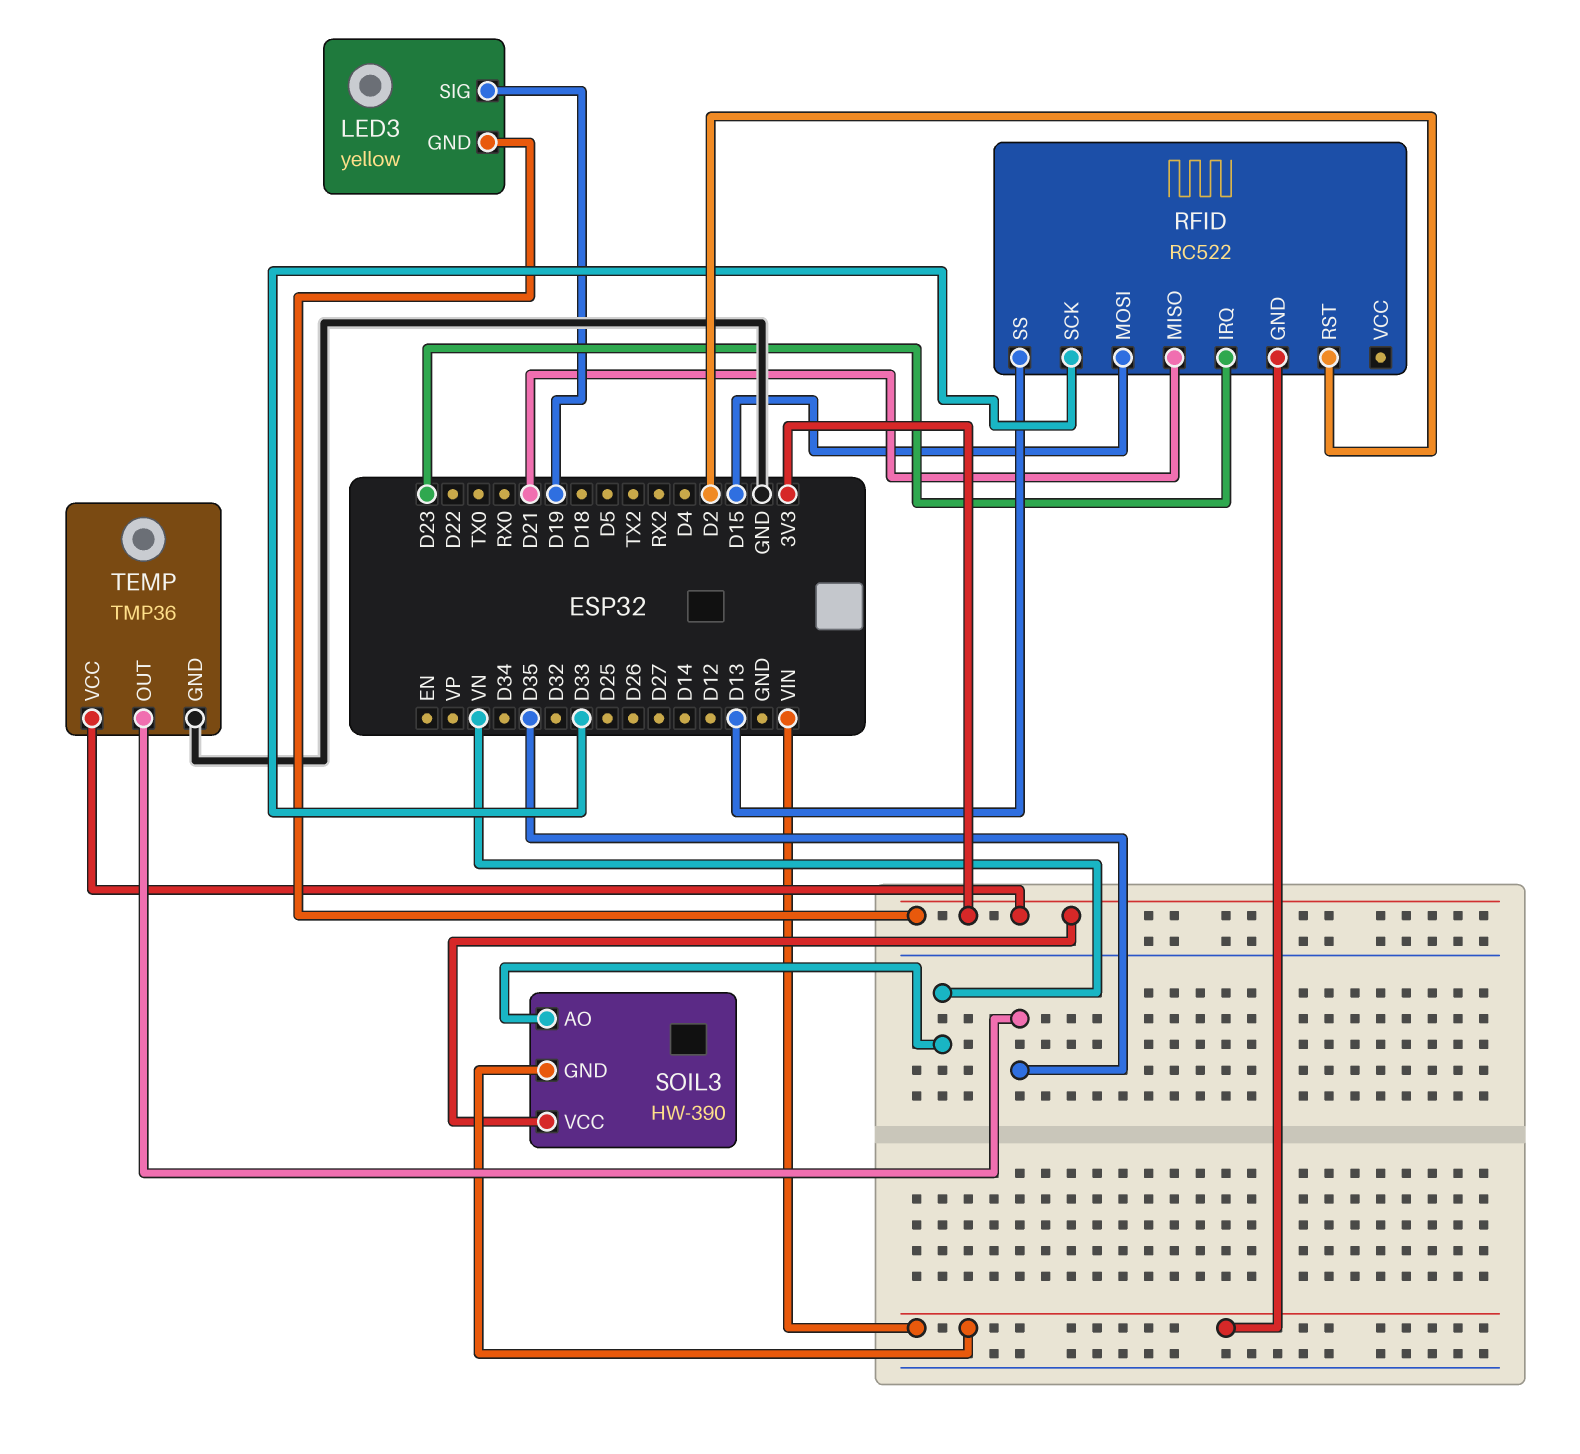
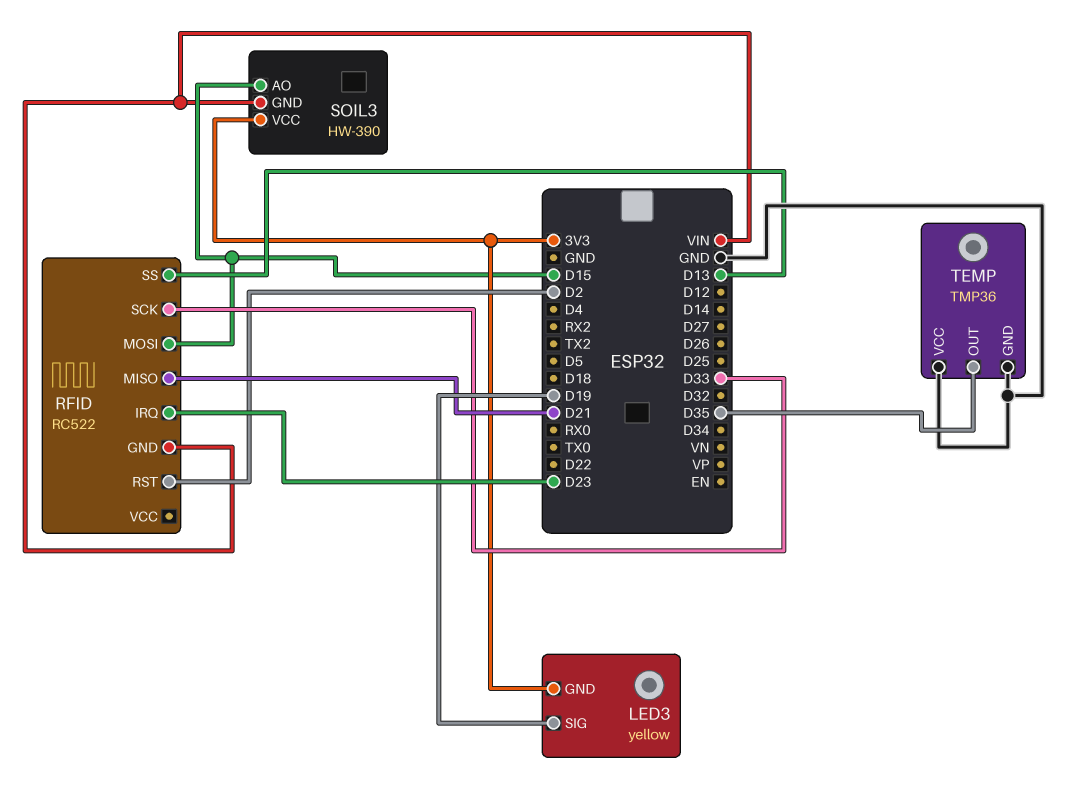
SOIL3 pin AO: VN -> D15
TEMP pin VCC: 3V3 -> GND

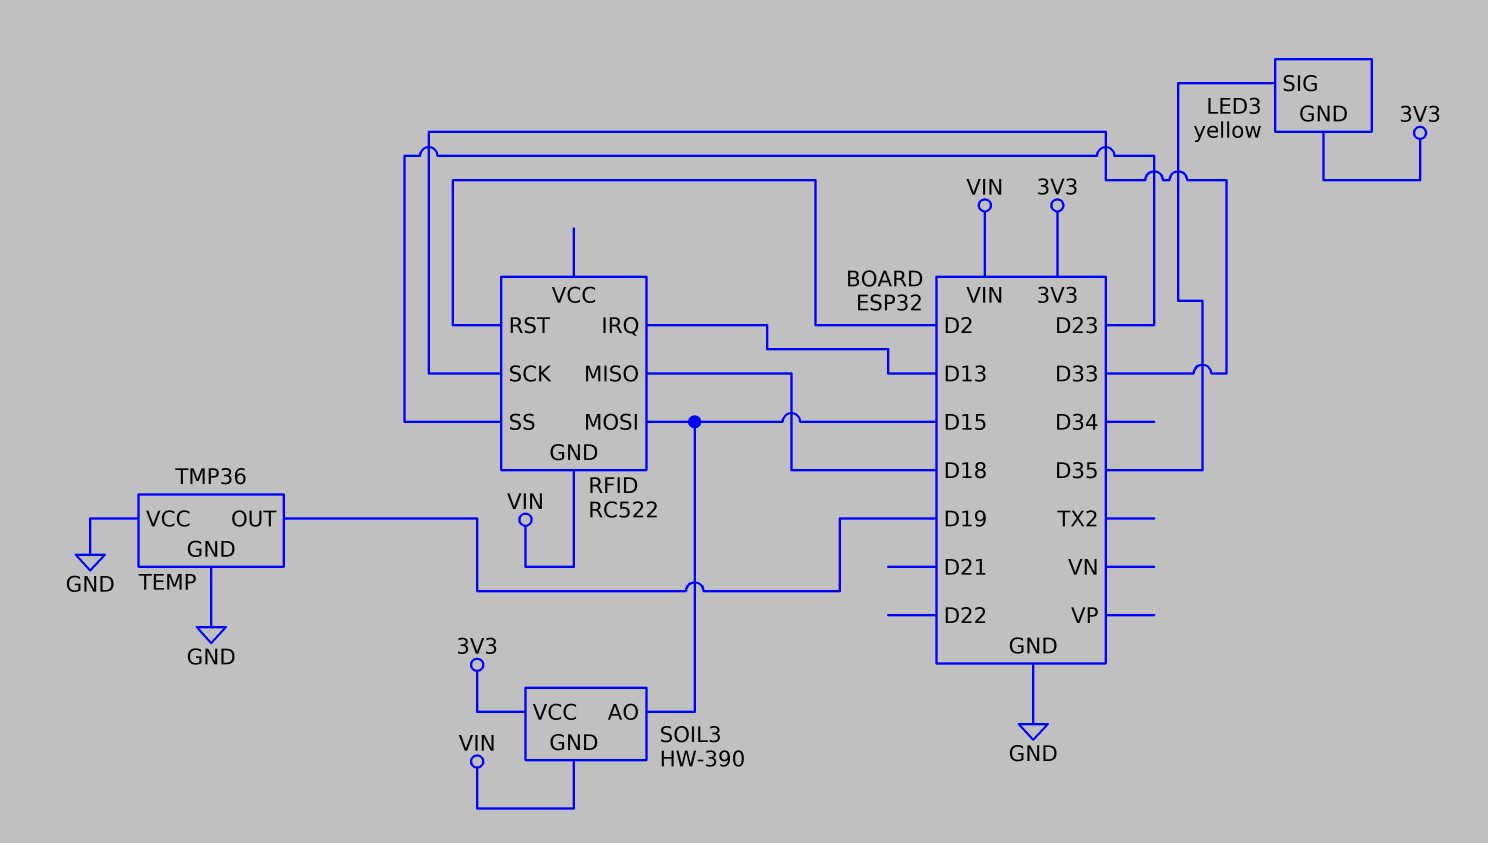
LED3 pin SIG: D19 -> D35
RFID pin IRQ: D23 -> D13
RFID pin MISO: D21 -> D18
RFID pin SS: D13 -> D23
TEMP pin OUT: D35 -> D19

